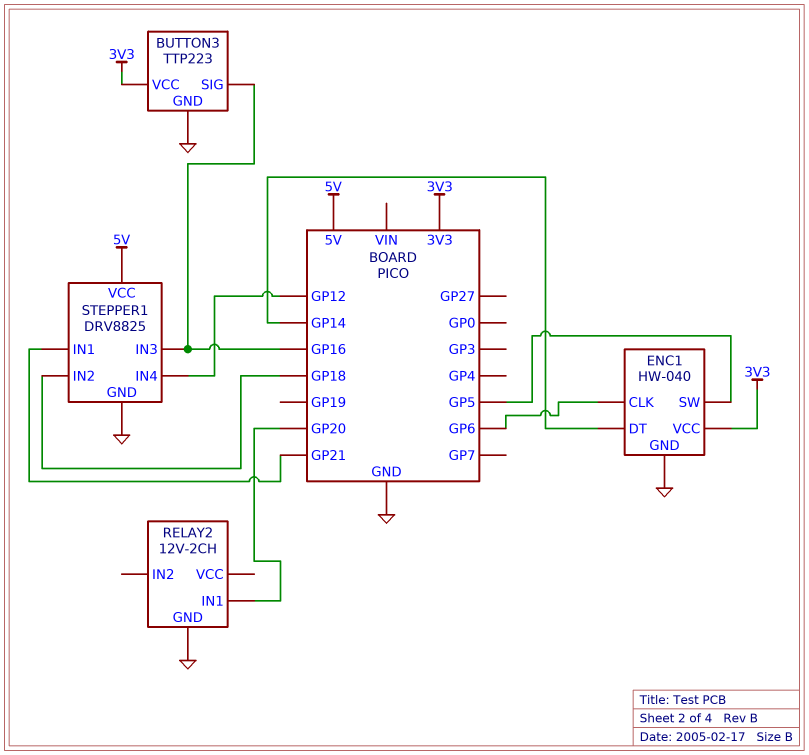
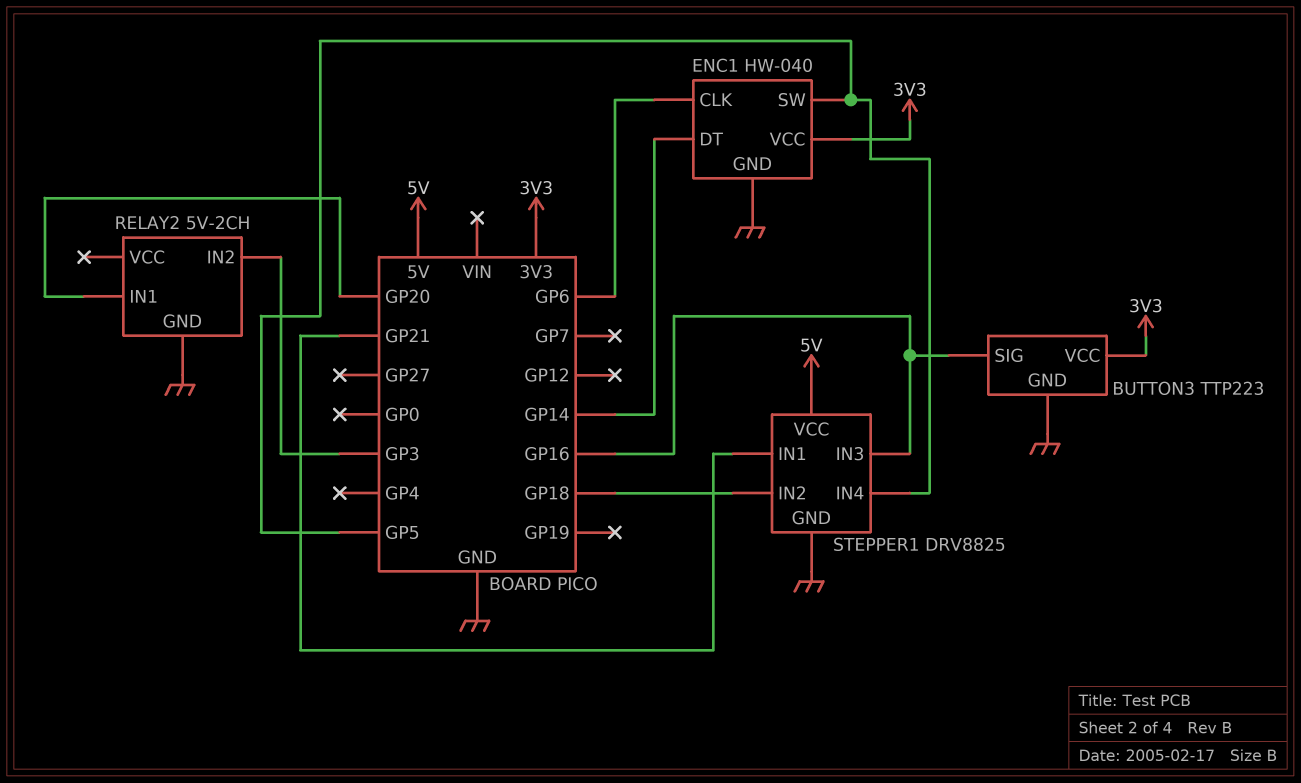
RELAY2: 12V-2CH -> 5V-2CH
RELAY2 pin IN2: none -> GP3
STEPPER1 pin IN4: GP12 -> GP5

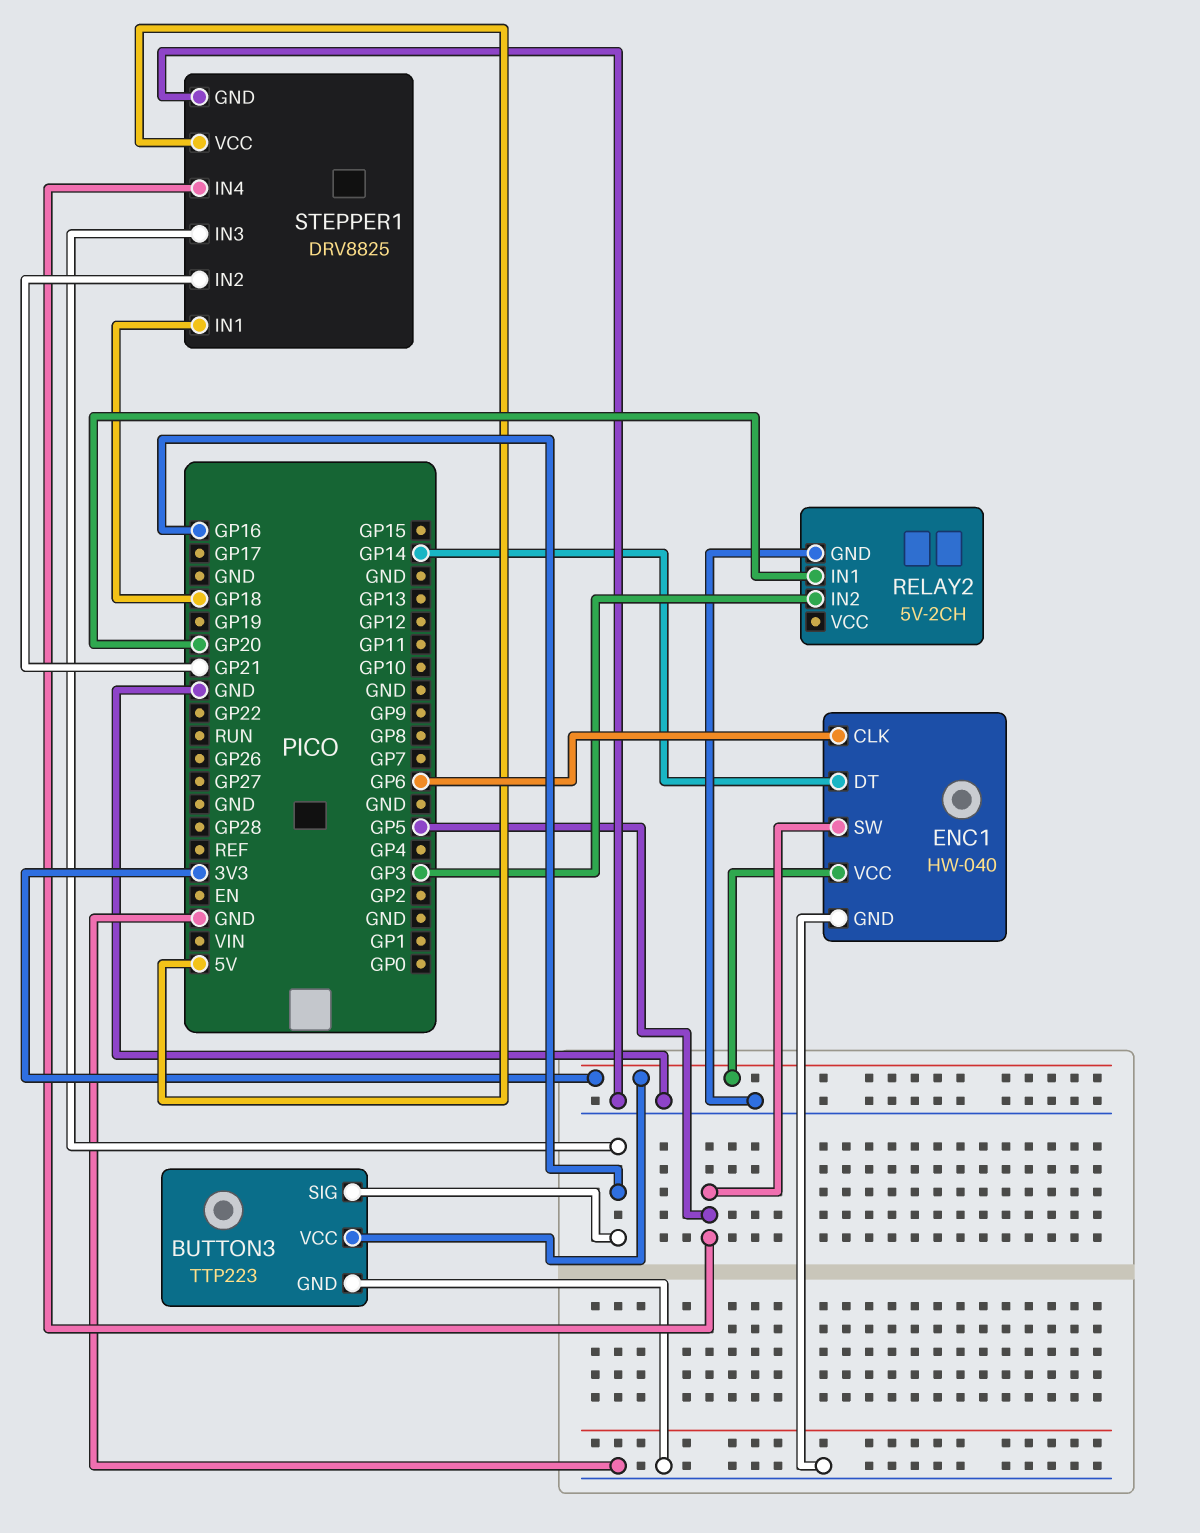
STEPPER1 pin IN1: GP21 -> GP18
STEPPER1 pin IN2: GP18 -> GP21

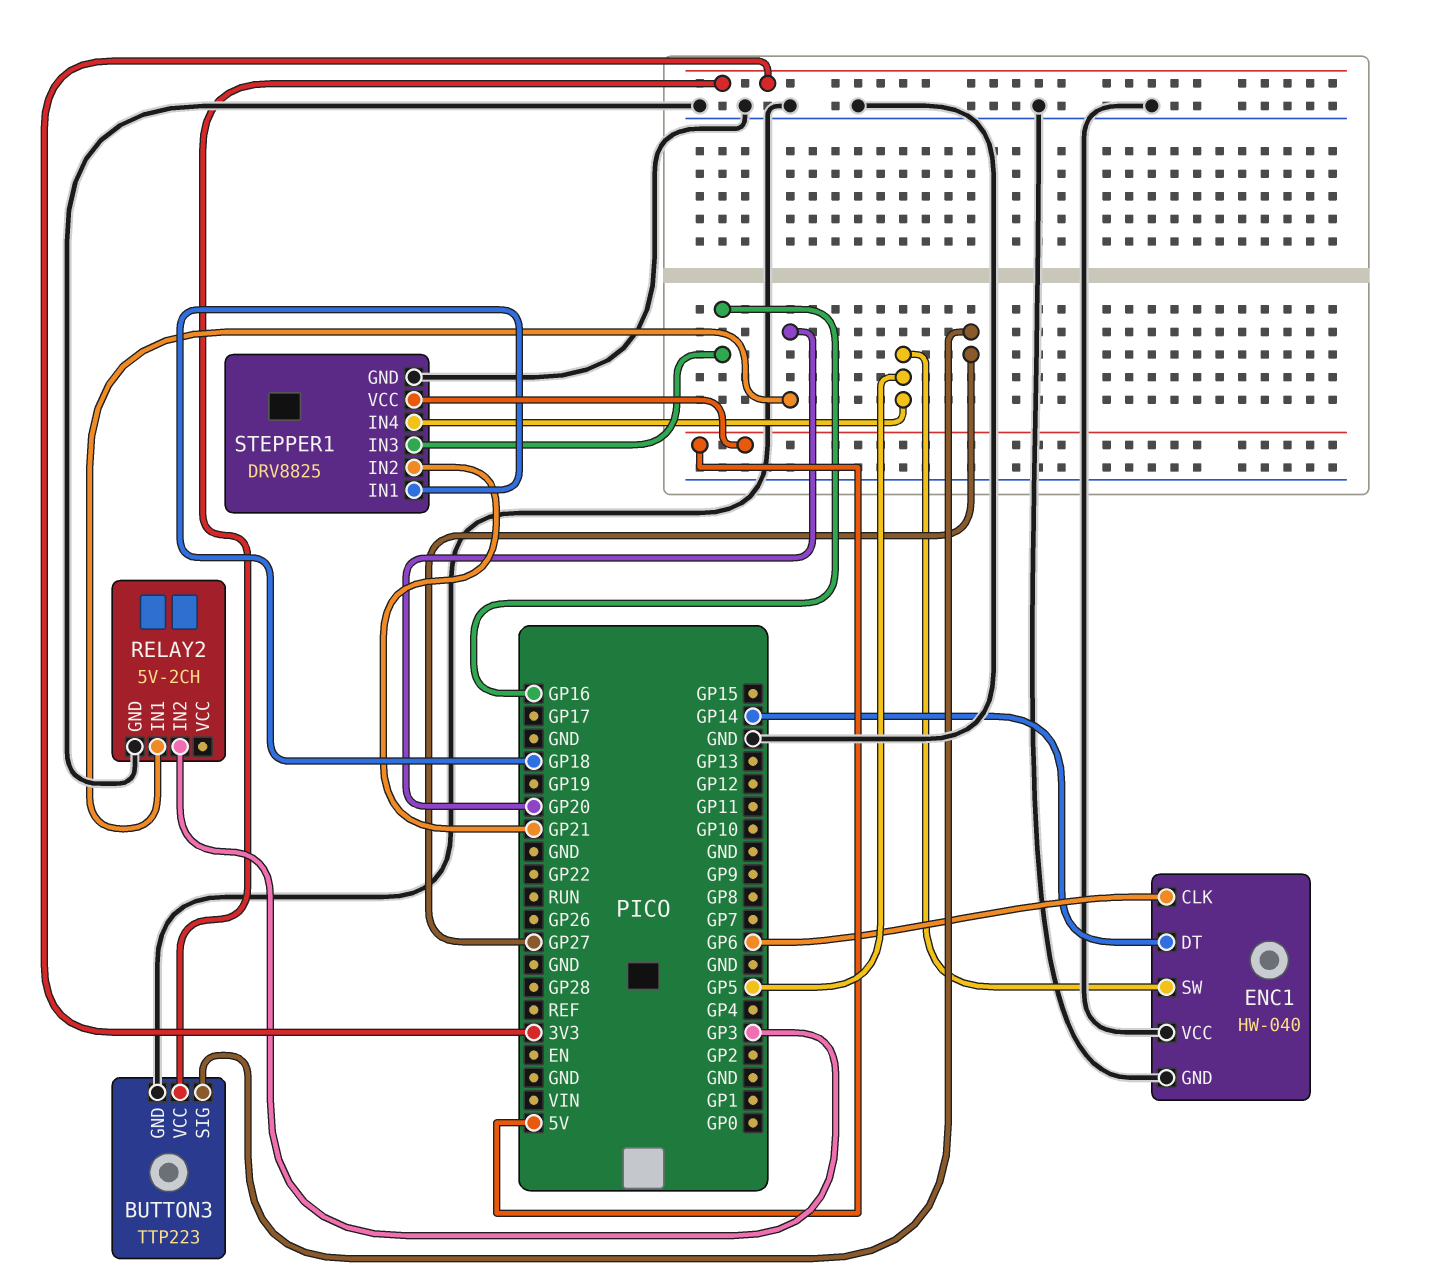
BUTTON3 pin SIG: GP16 -> GP27
ENC1 pin VCC: 3V3 -> GND

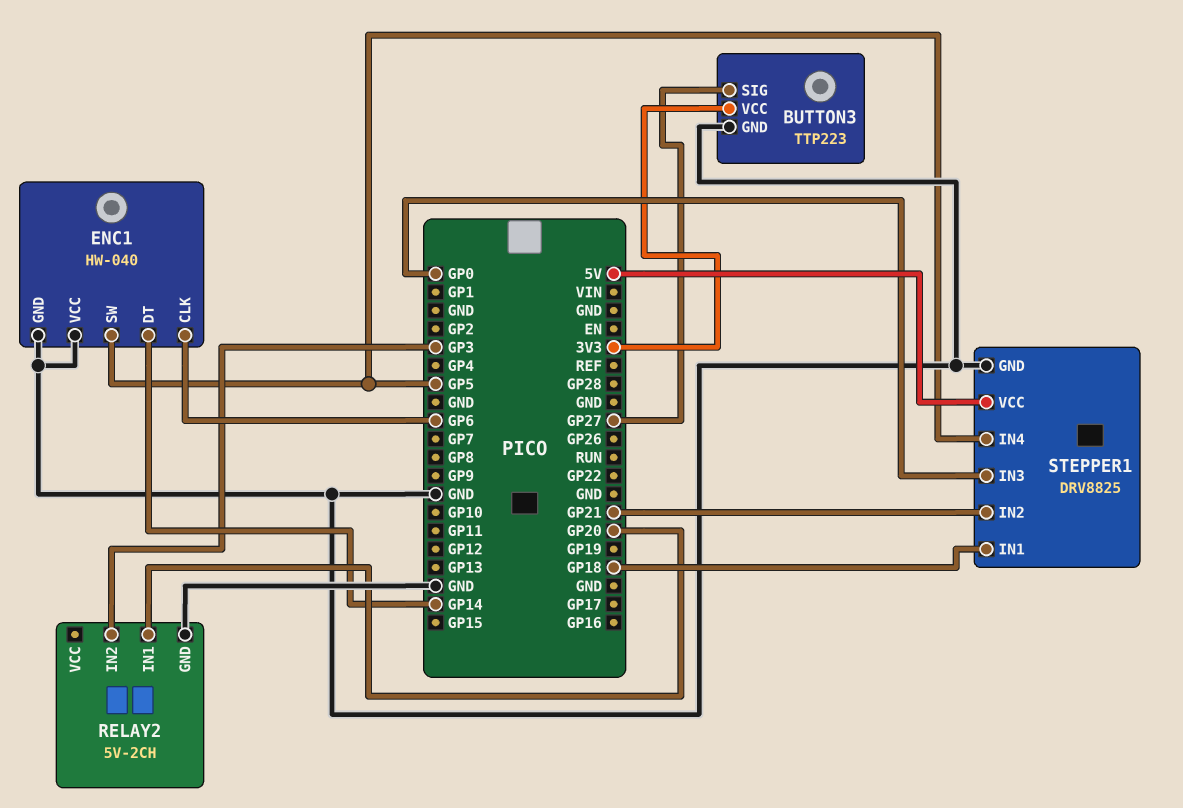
STEPPER1 pin IN3: GP16 -> GP0

